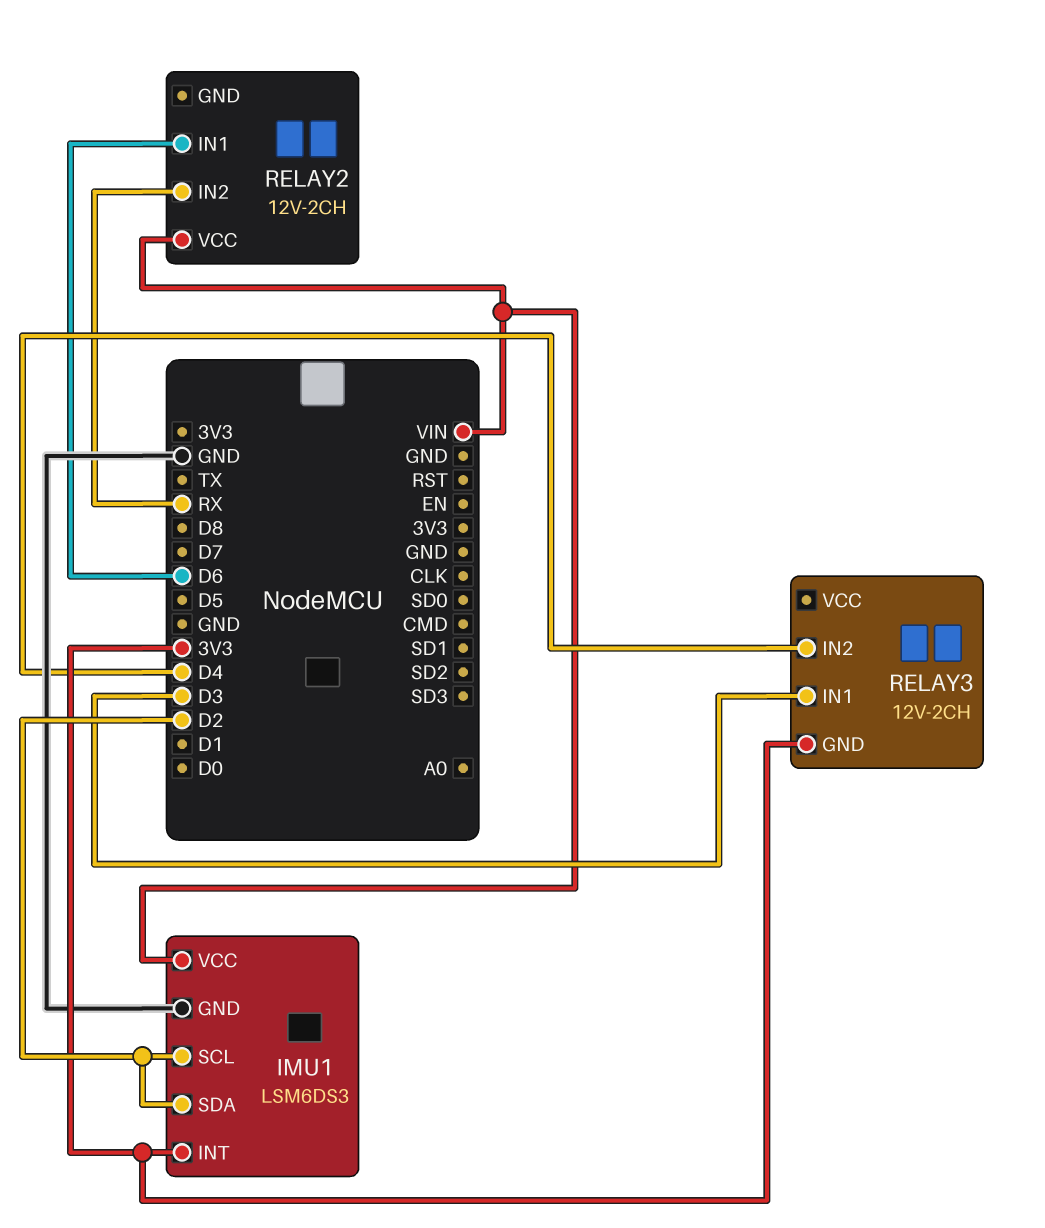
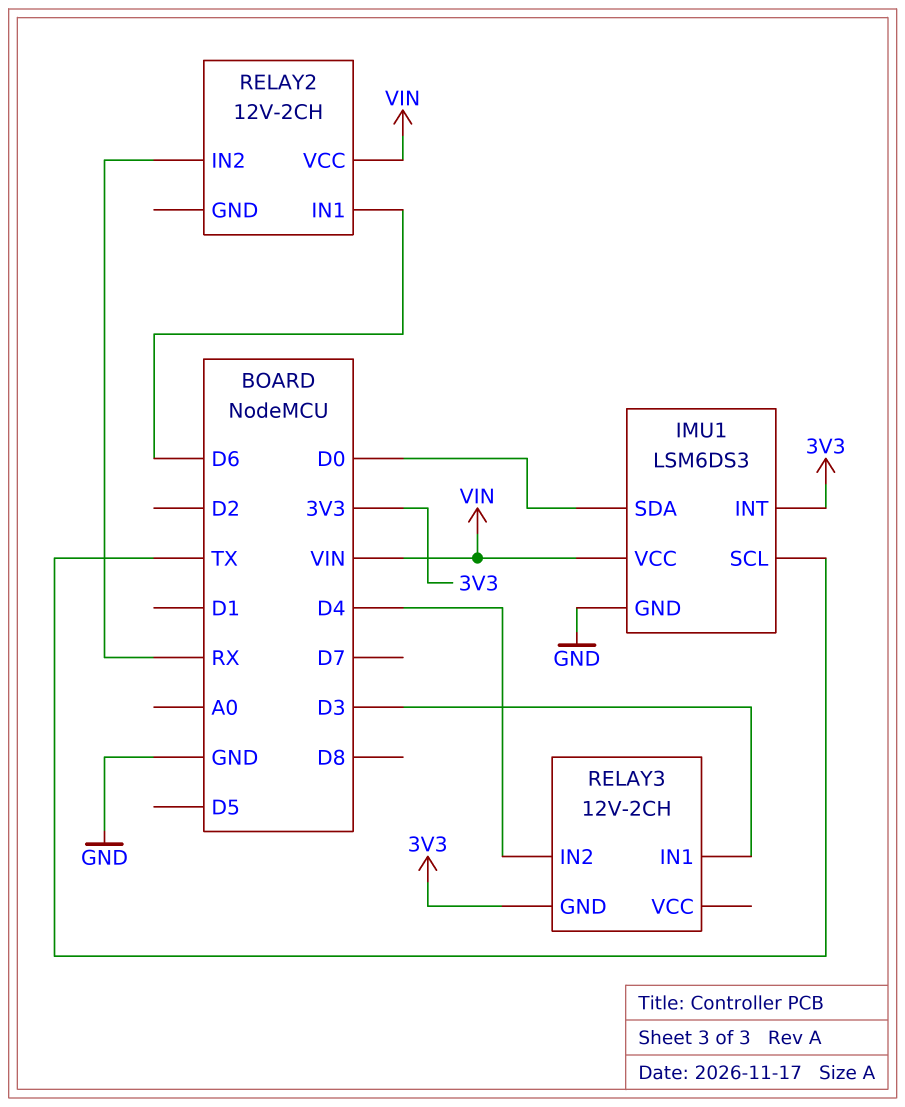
IMU1 pin SCL: D2 -> TX
IMU1 pin SDA: D2 -> D0

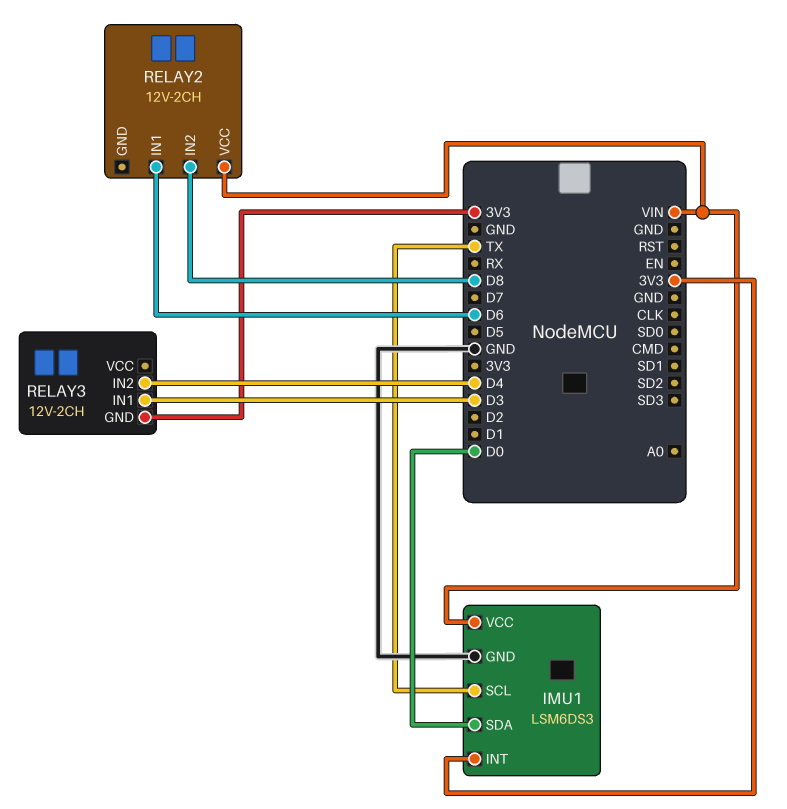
RELAY2 pin IN2: RX -> D8

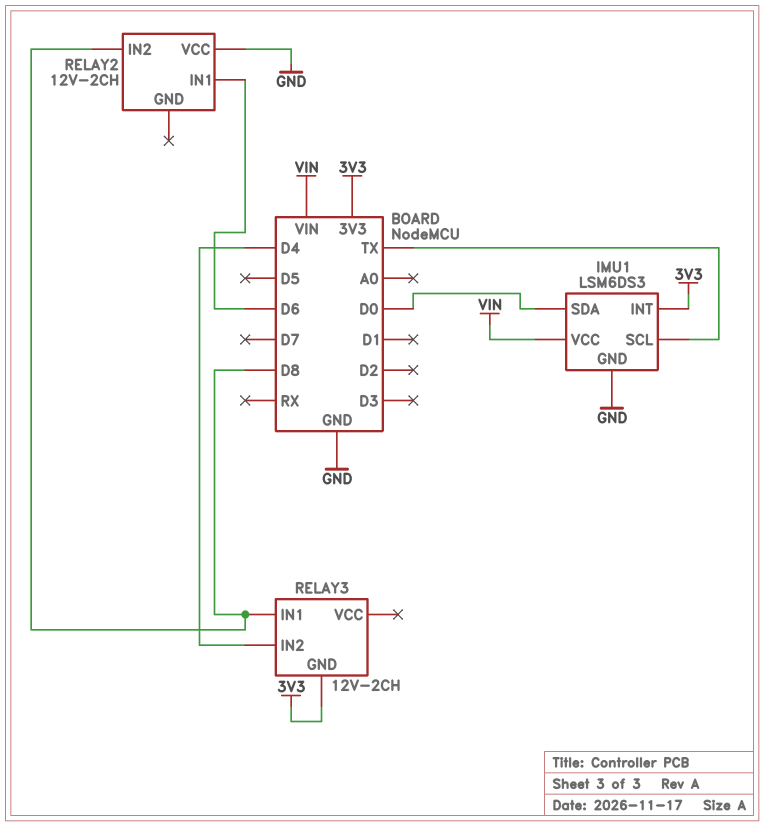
RELAY2 pin VCC: VIN -> GND
RELAY3 pin IN1: D3 -> D8

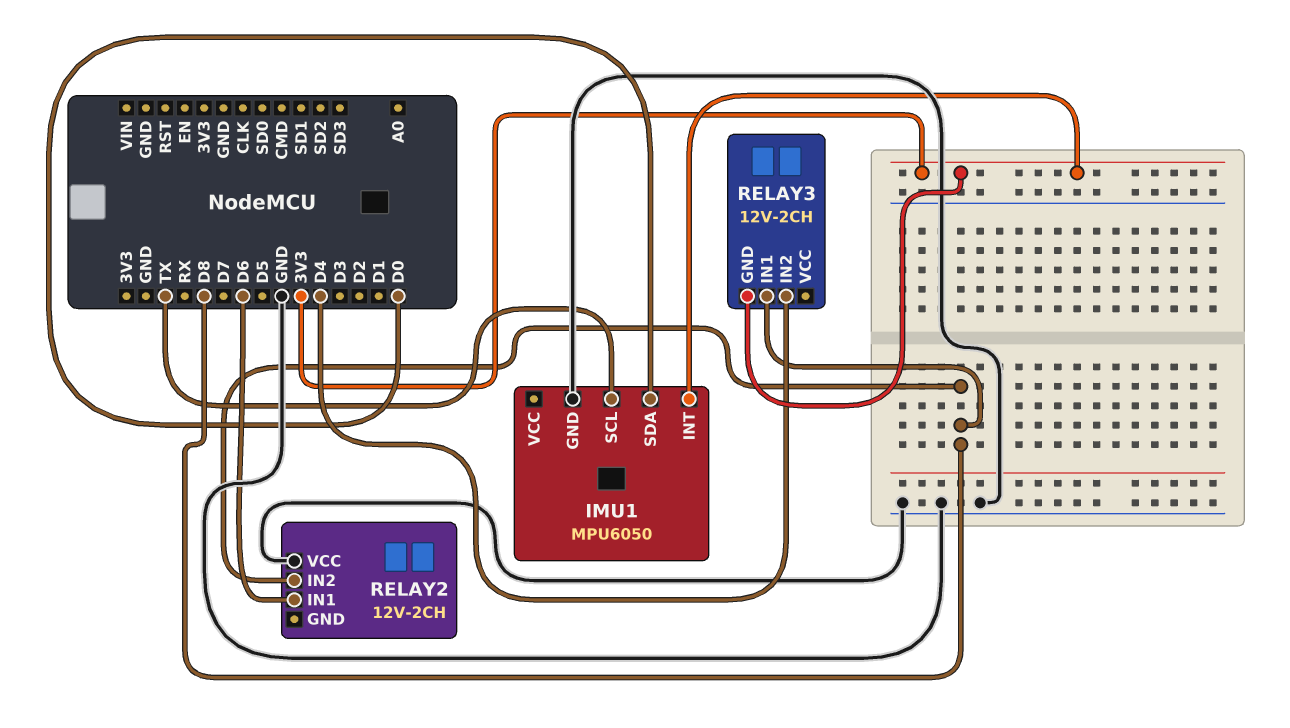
IMU1: LSM6DS3 -> MPU6050
IMU1 pin VCC: VIN -> none

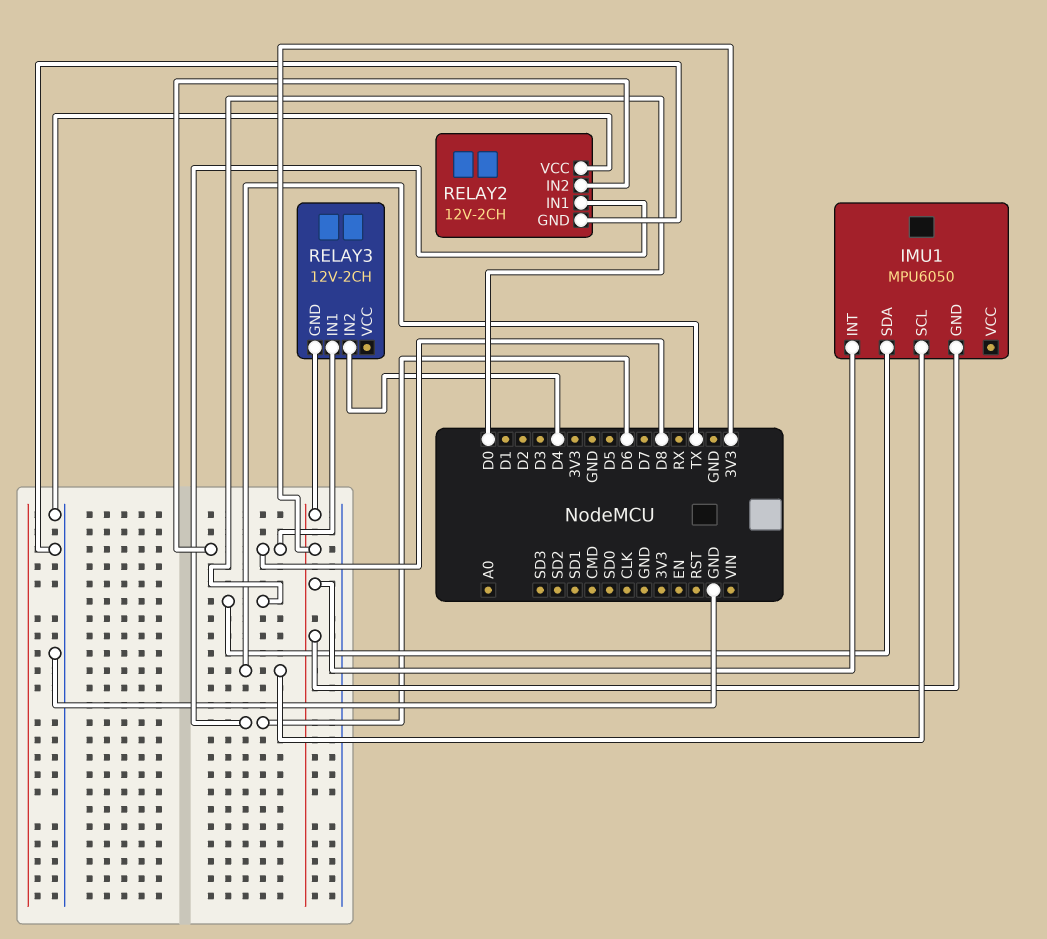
IMU1 pin GND: GND -> 3V3
RELAY2 pin GND: none -> GND

